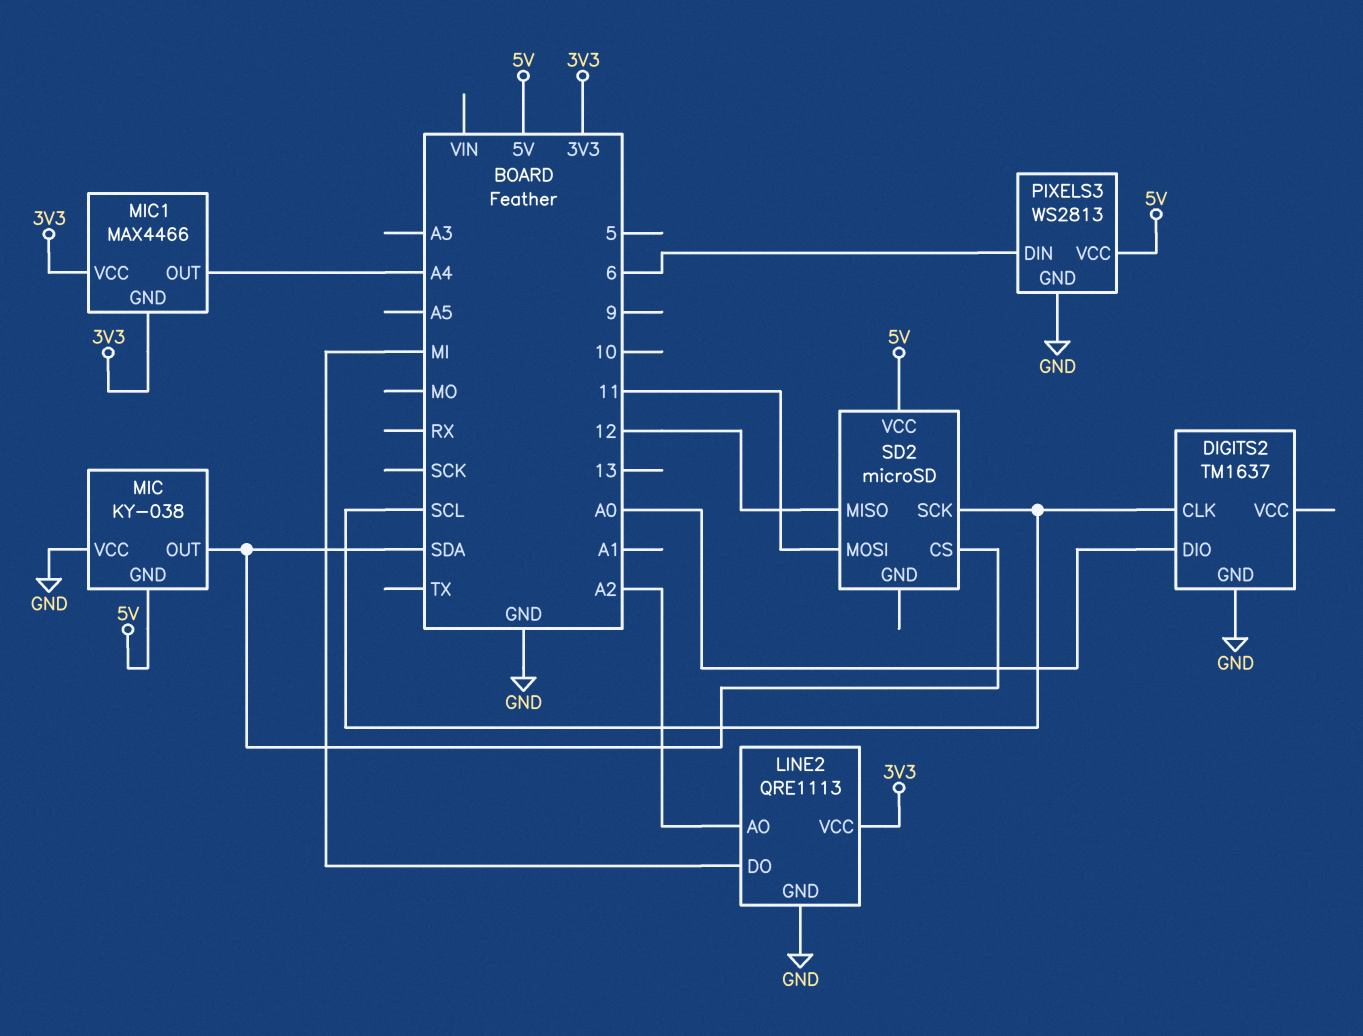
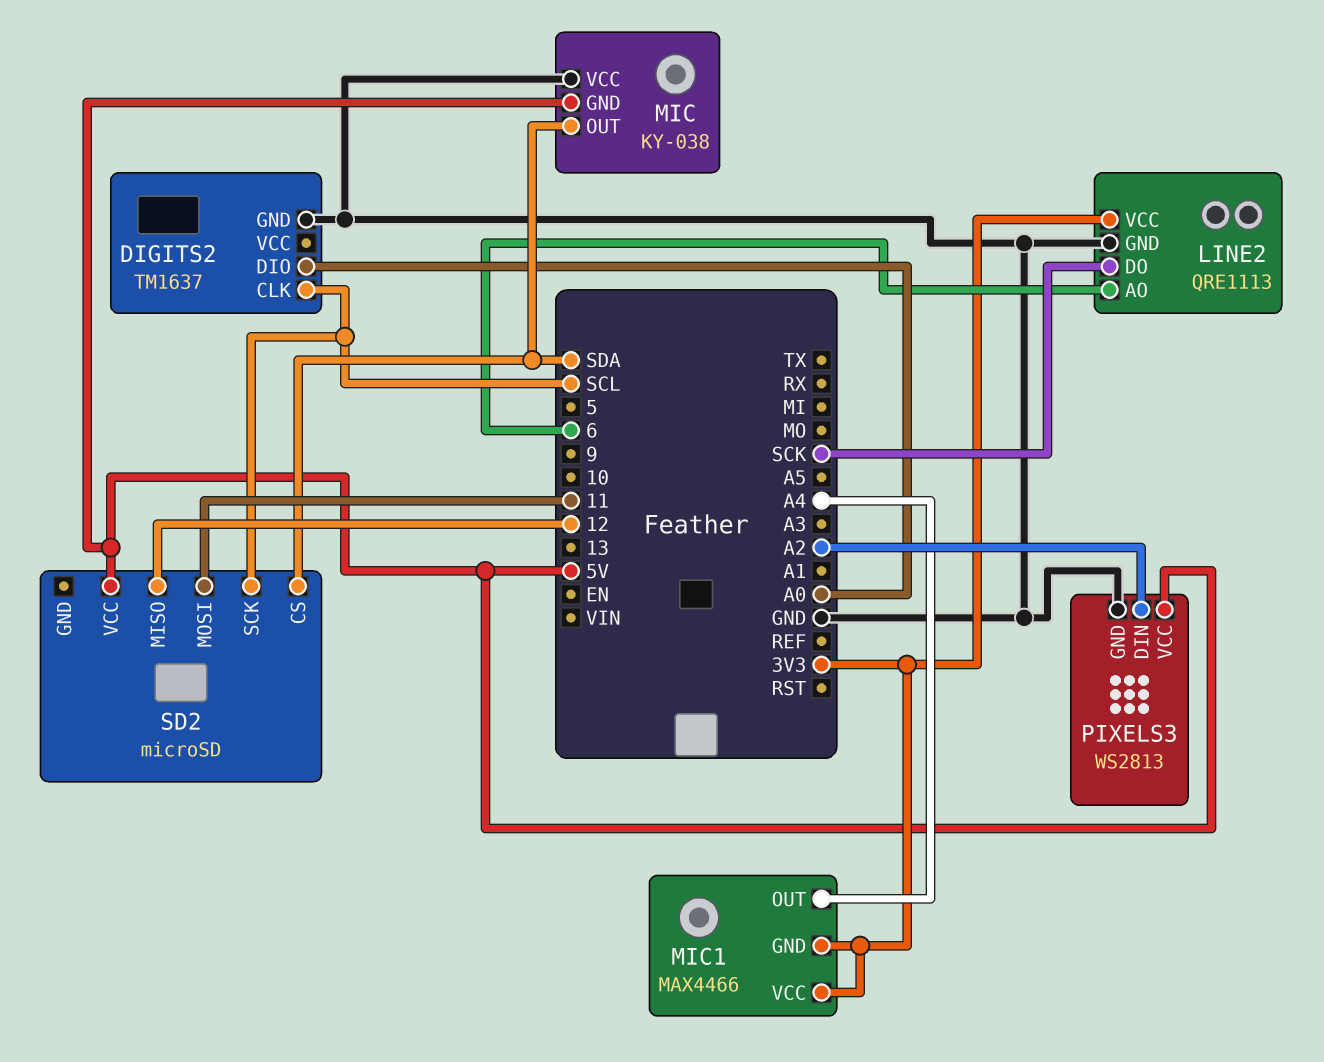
LINE2 pin AO: A2 -> 6
LINE2 pin DO: MI -> SCK
PIXELS3 pin DIN: 6 -> A2

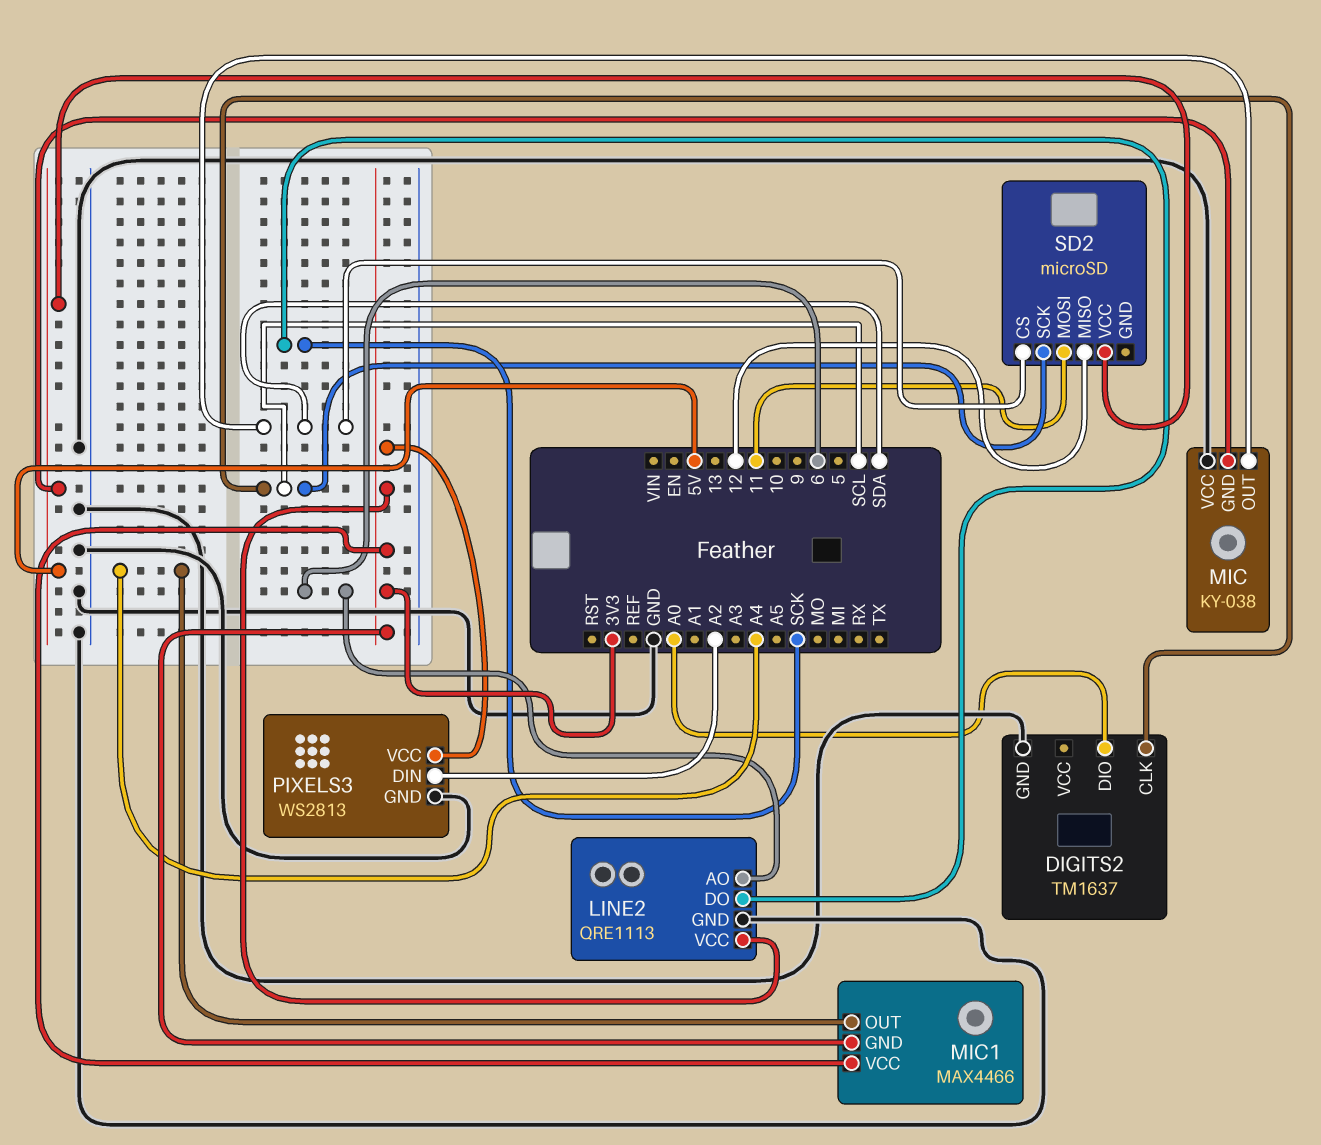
PIXELS3 pin VCC: 5V -> 3V3

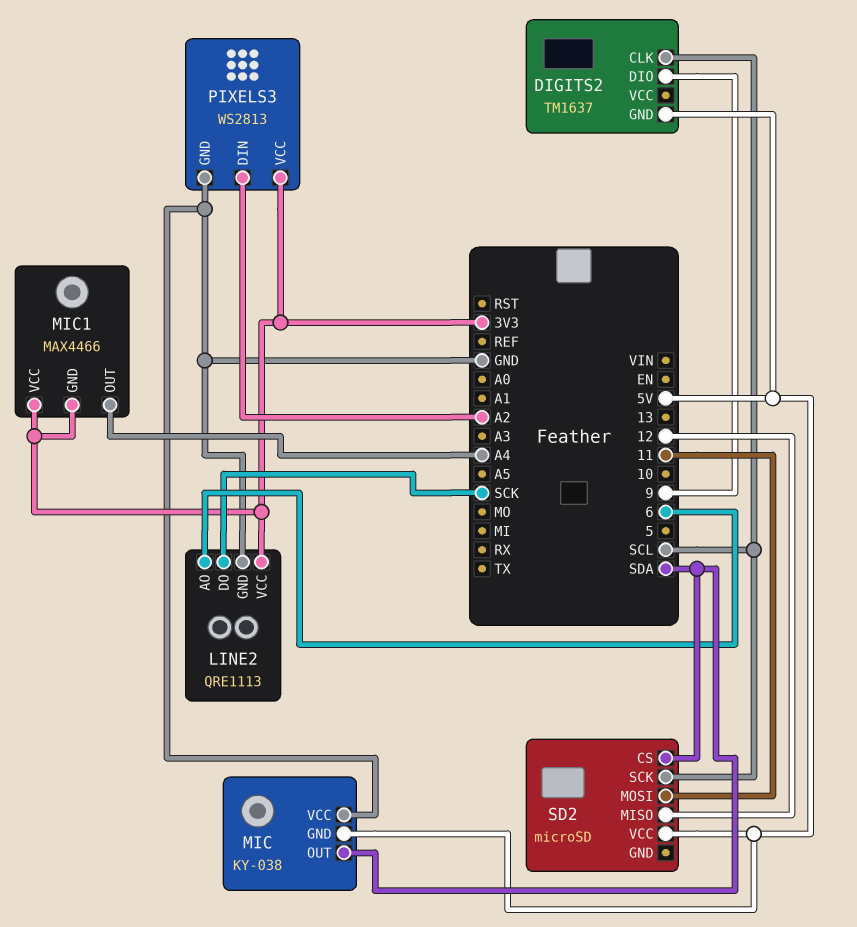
DIGITS2 pin DIO: A0 -> 9
DIGITS2 pin GND: GND -> 5V

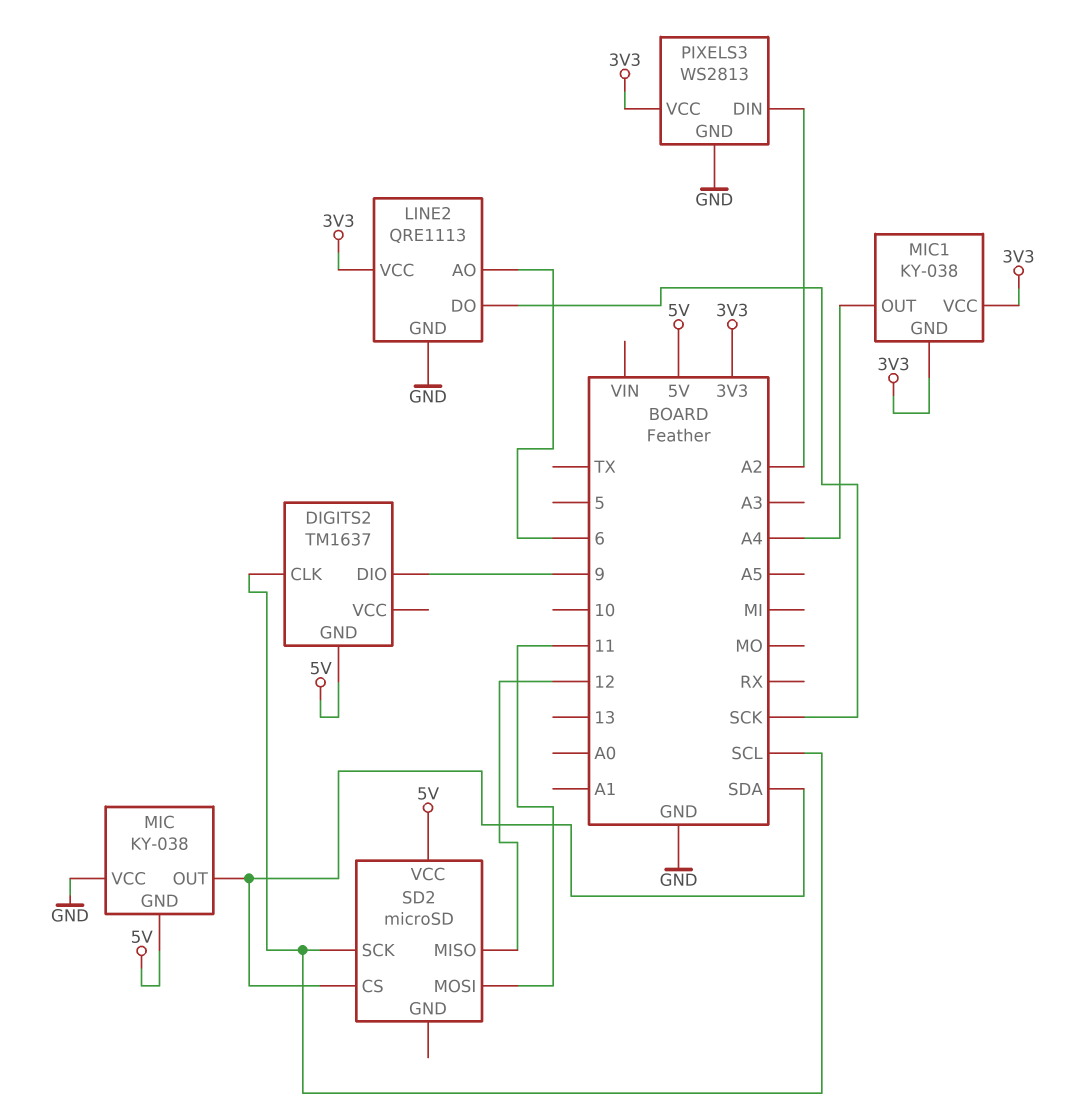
MIC1: MAX4466 -> KY-038

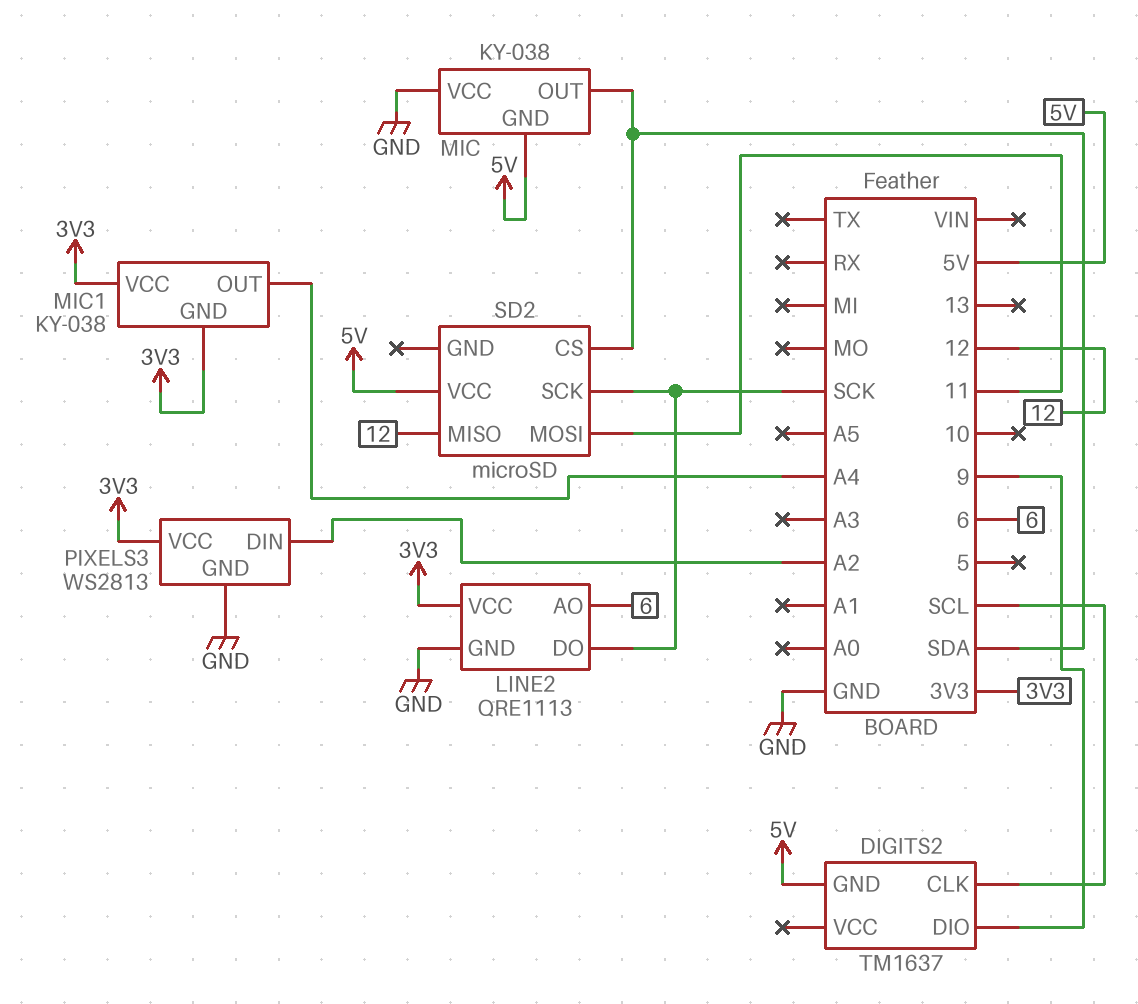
SD2 pin SCK: SCL -> SCK

